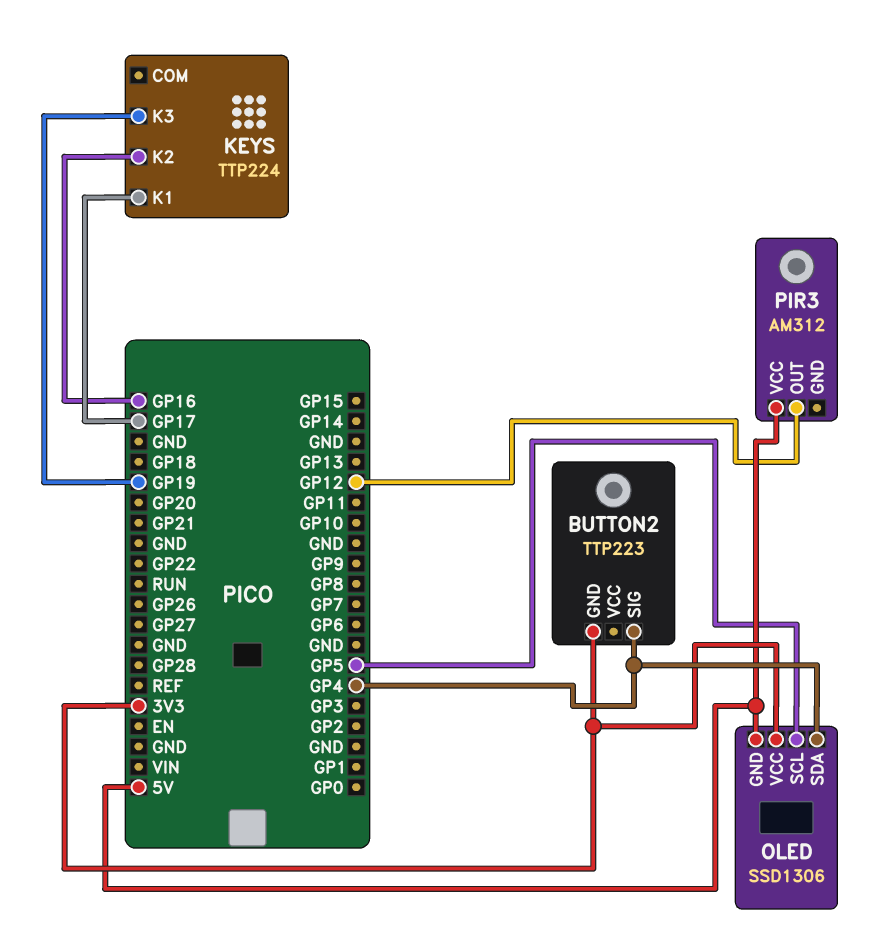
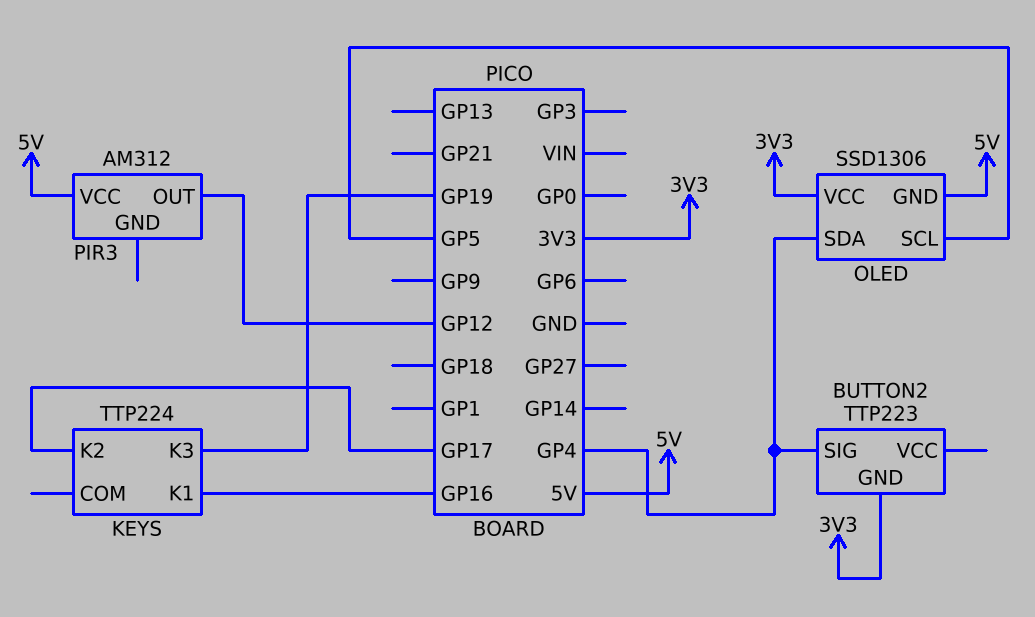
KEYS pin K1: GP17 -> GP16
KEYS pin K2: GP16 -> GP17

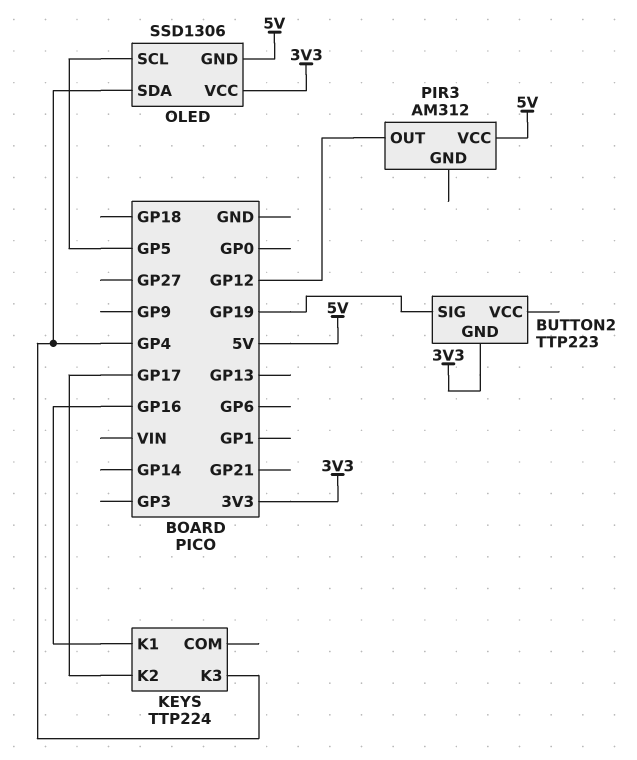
BUTTON2 pin SIG: GP4 -> GP19
KEYS pin K3: GP19 -> GP4

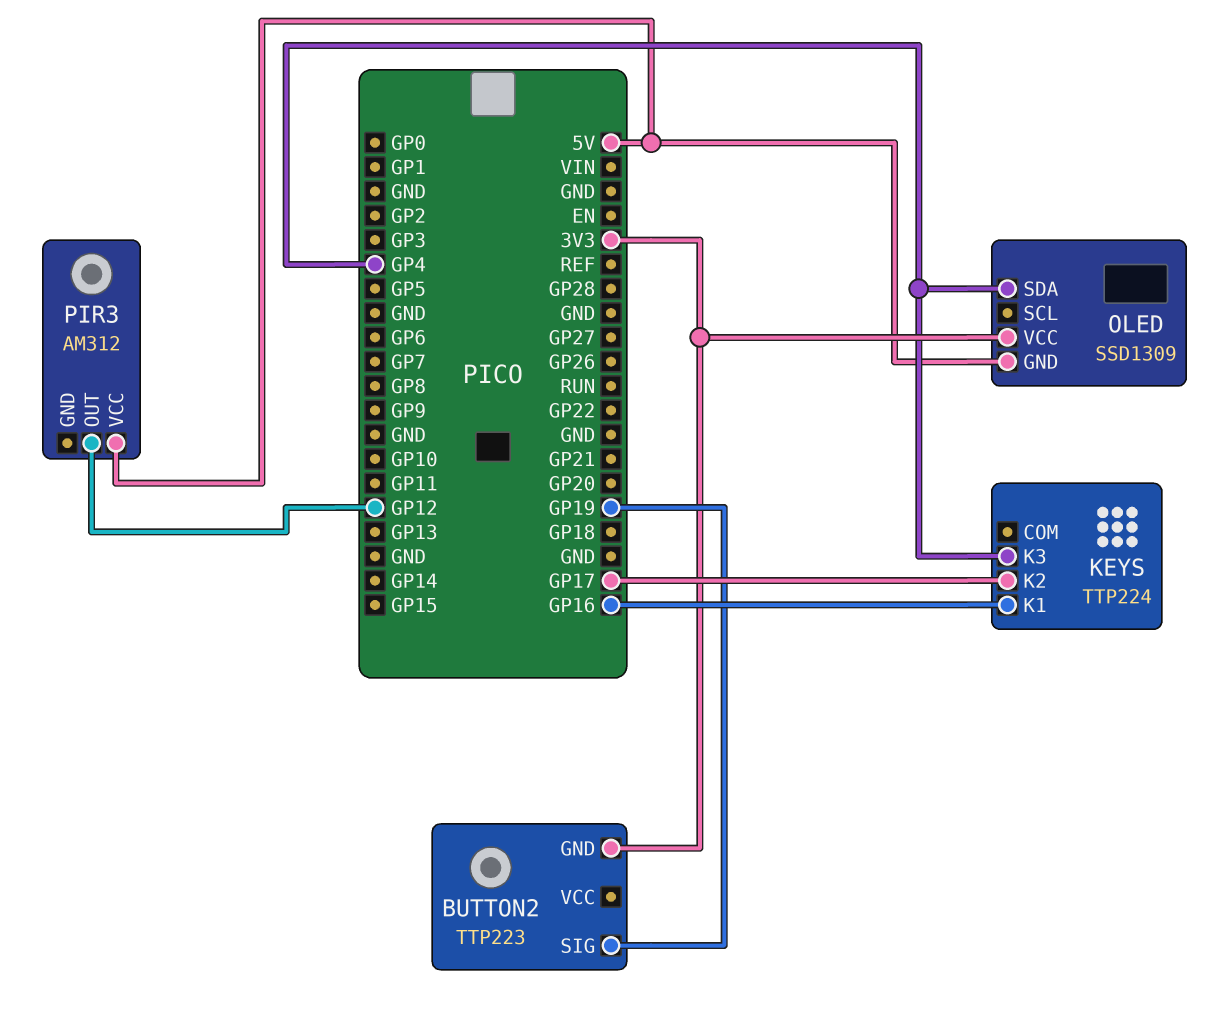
OLED: SSD1306 -> SSD1309
OLED pin SCL: GP5 -> none

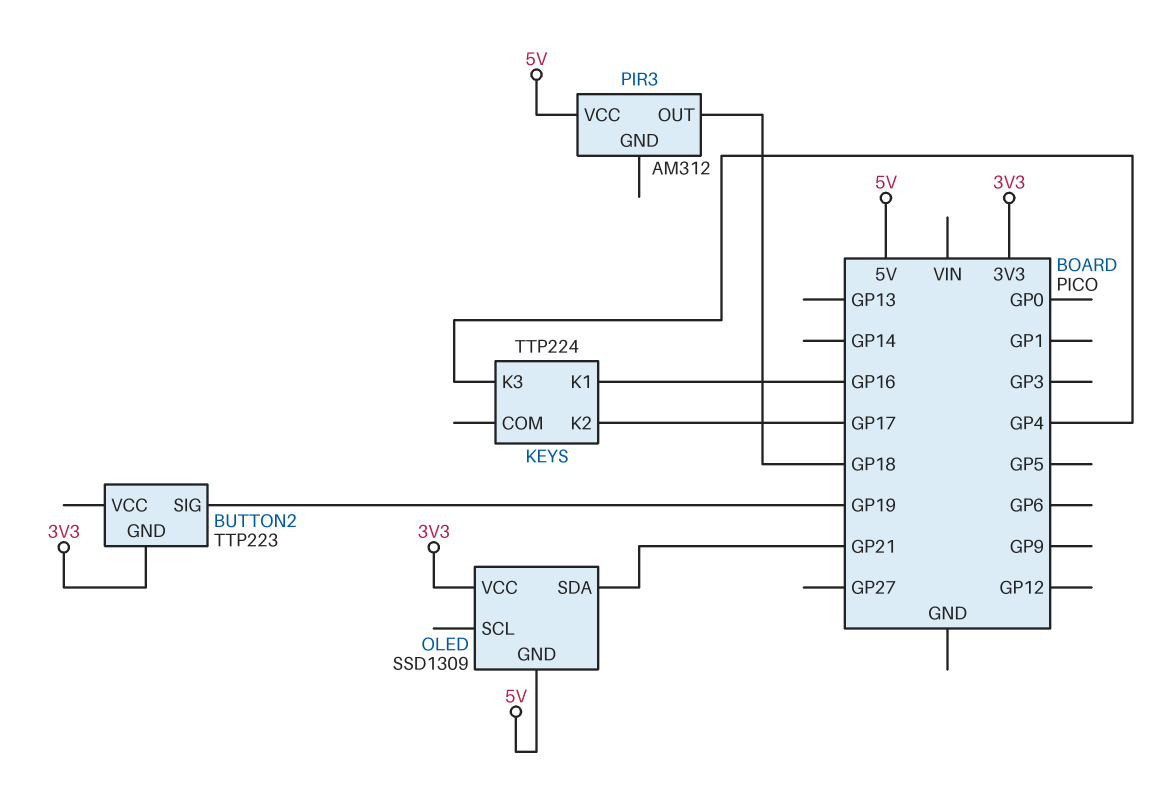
OLED pin SDA: GP4 -> GP21
PIR3 pin OUT: GP12 -> GP18

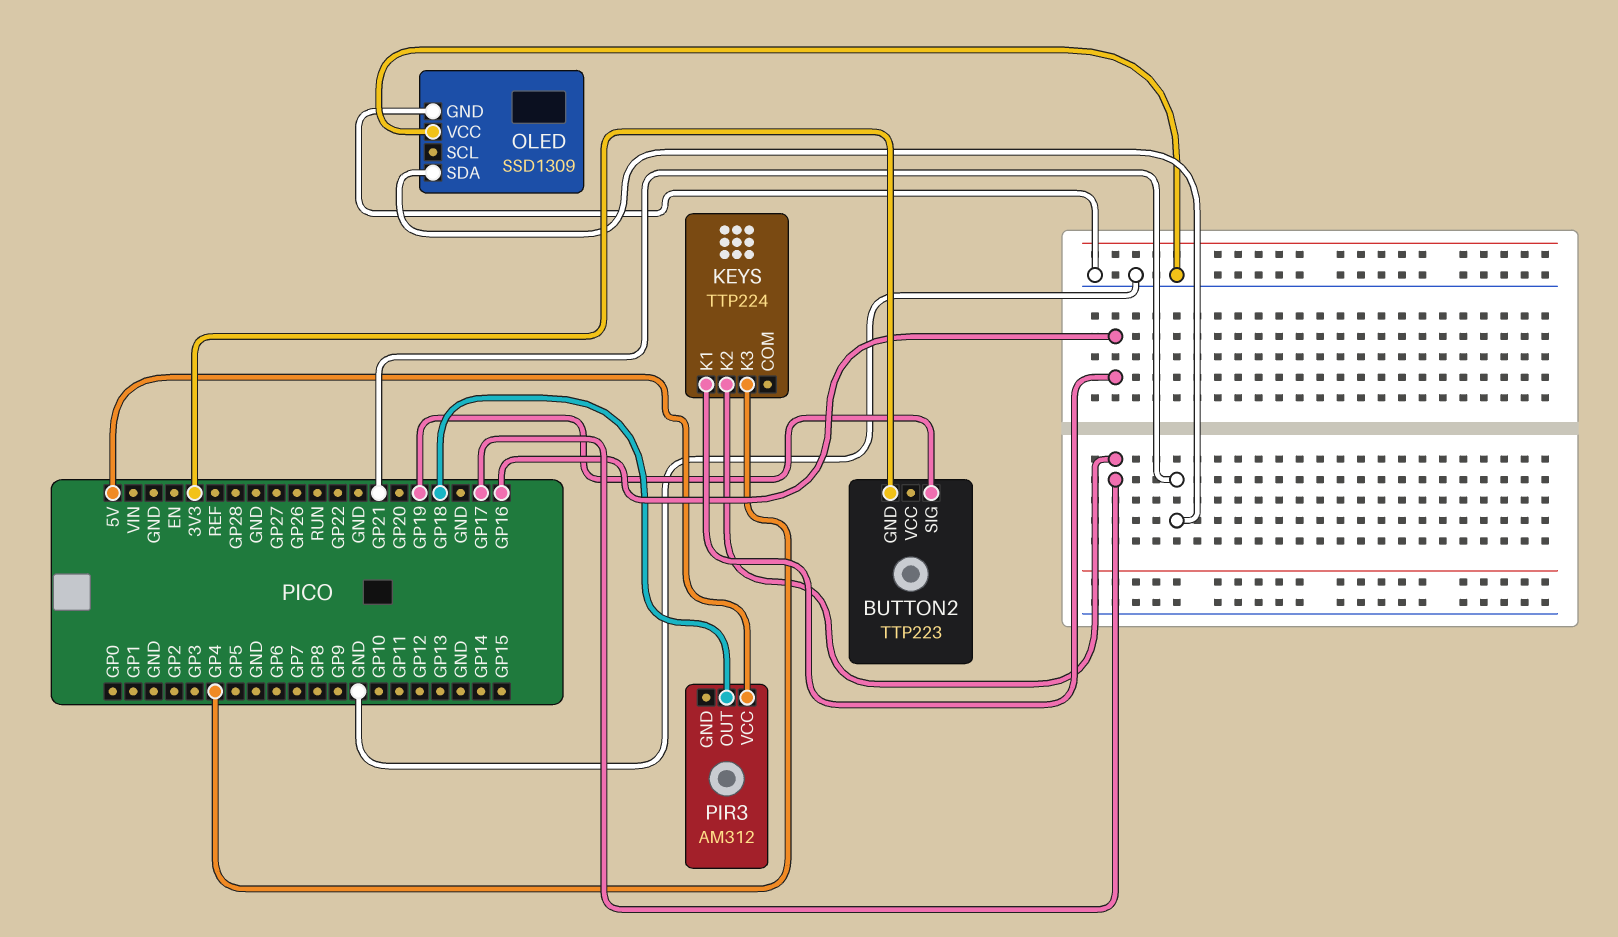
OLED pin GND: 5V -> GND
OLED pin VCC: 3V3 -> GND

